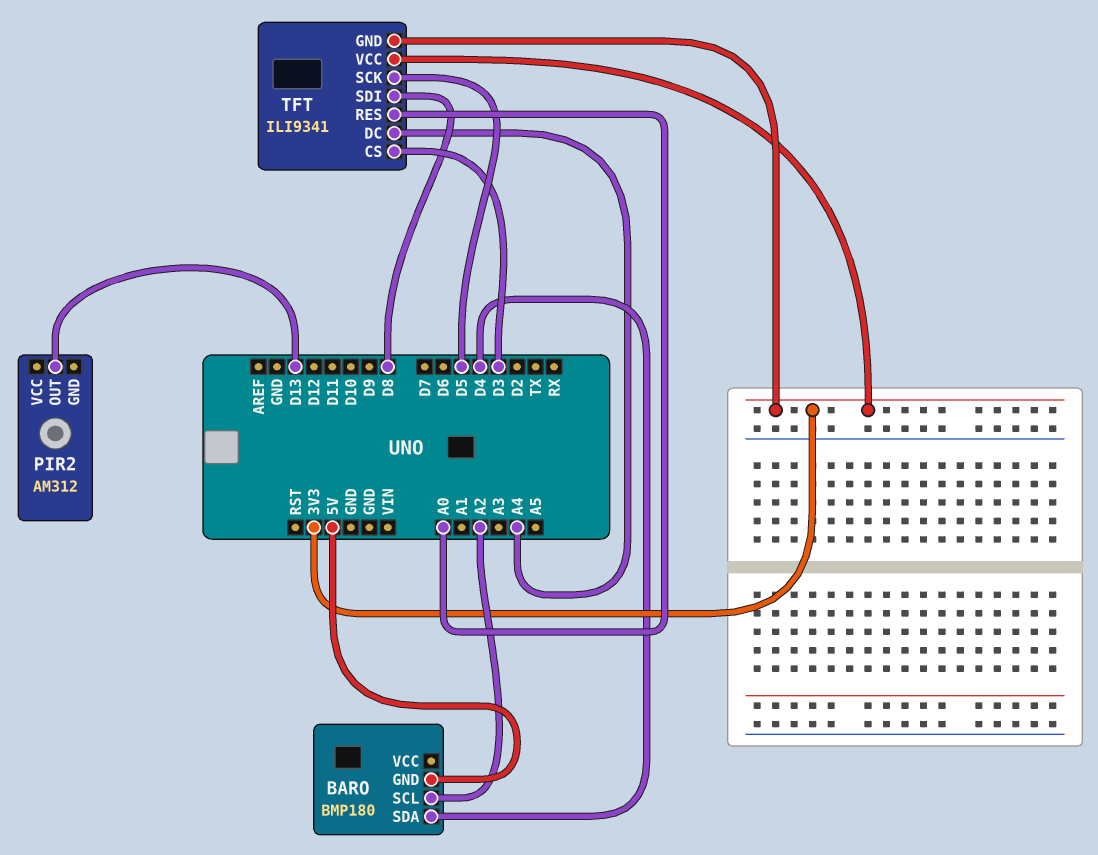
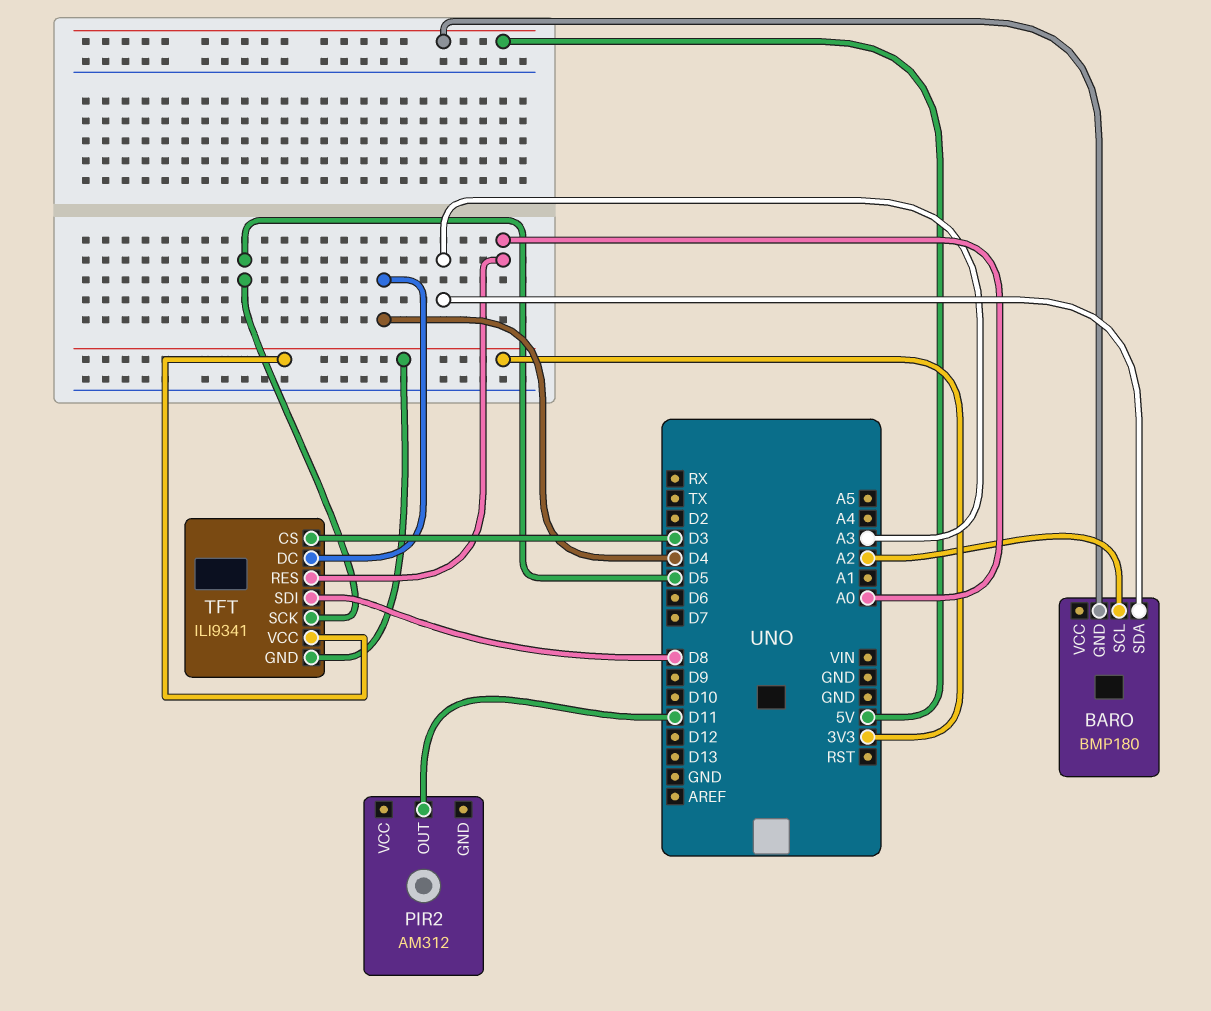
BARO pin SDA: D4 -> A3
PIR2 pin OUT: D13 -> D11
TFT pin DC: A4 -> D4

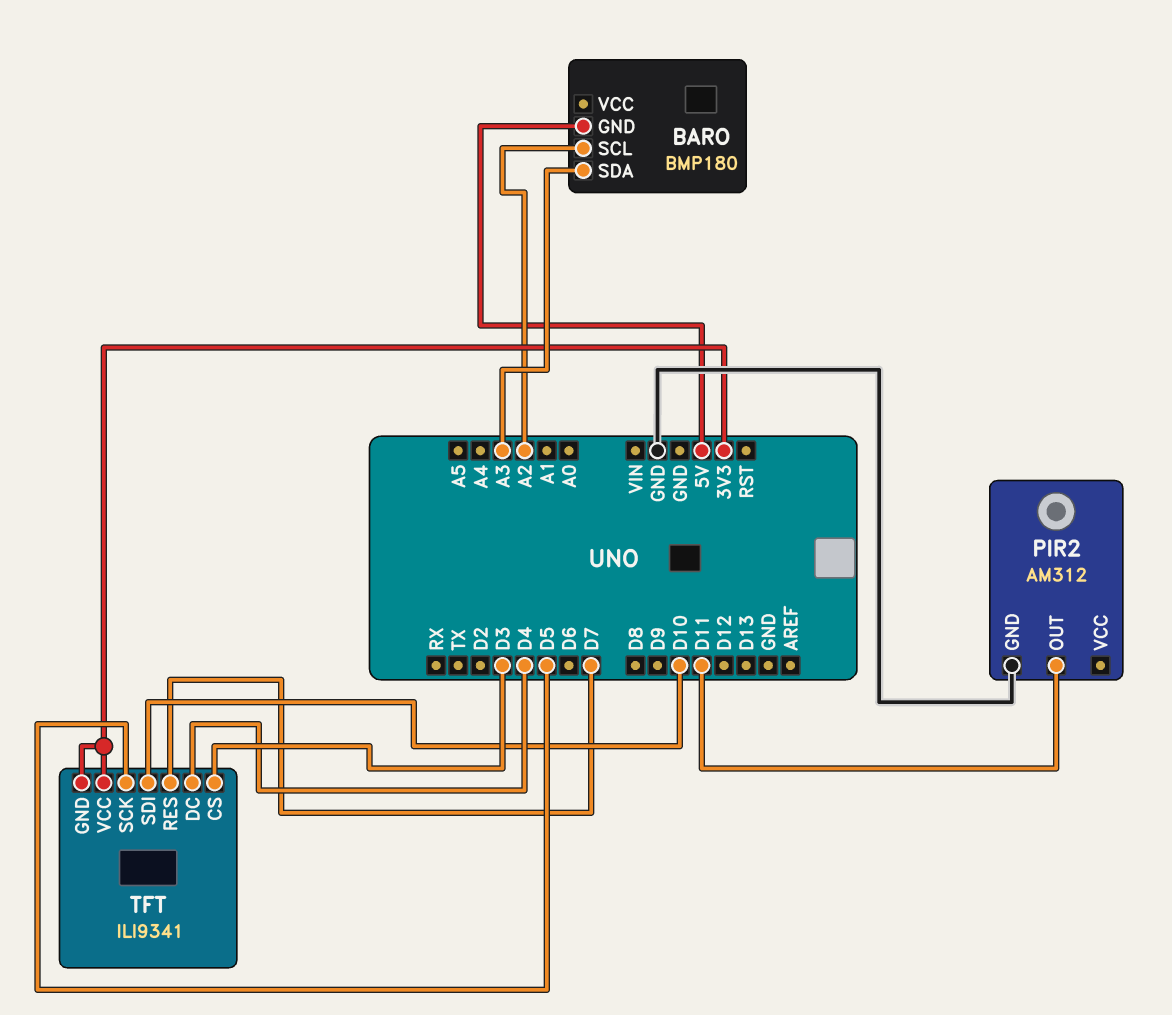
PIR2 pin GND: none -> GND
TFT pin RES: A0 -> D7
TFT pin SDI: D8 -> D10

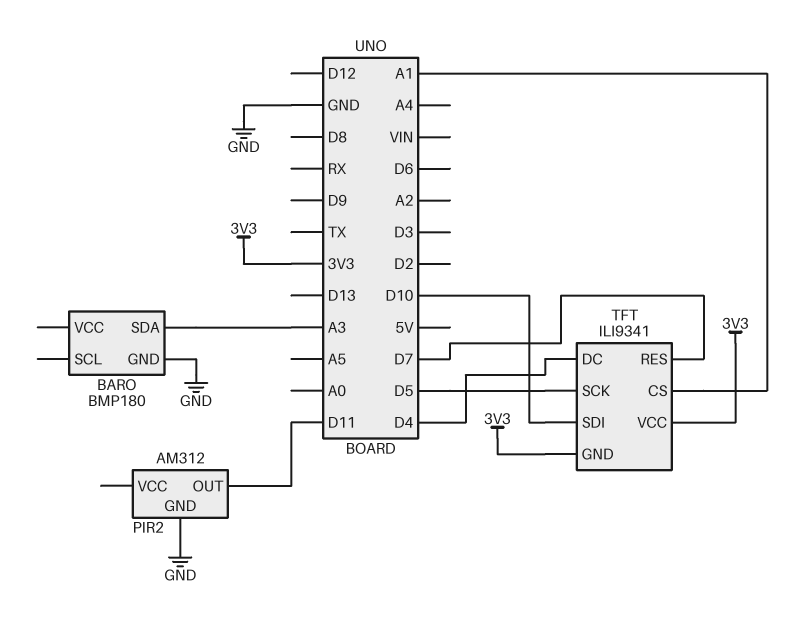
BARO pin GND: 5V -> GND
BARO pin SCL: A2 -> none
TFT pin CS: D3 -> A1

